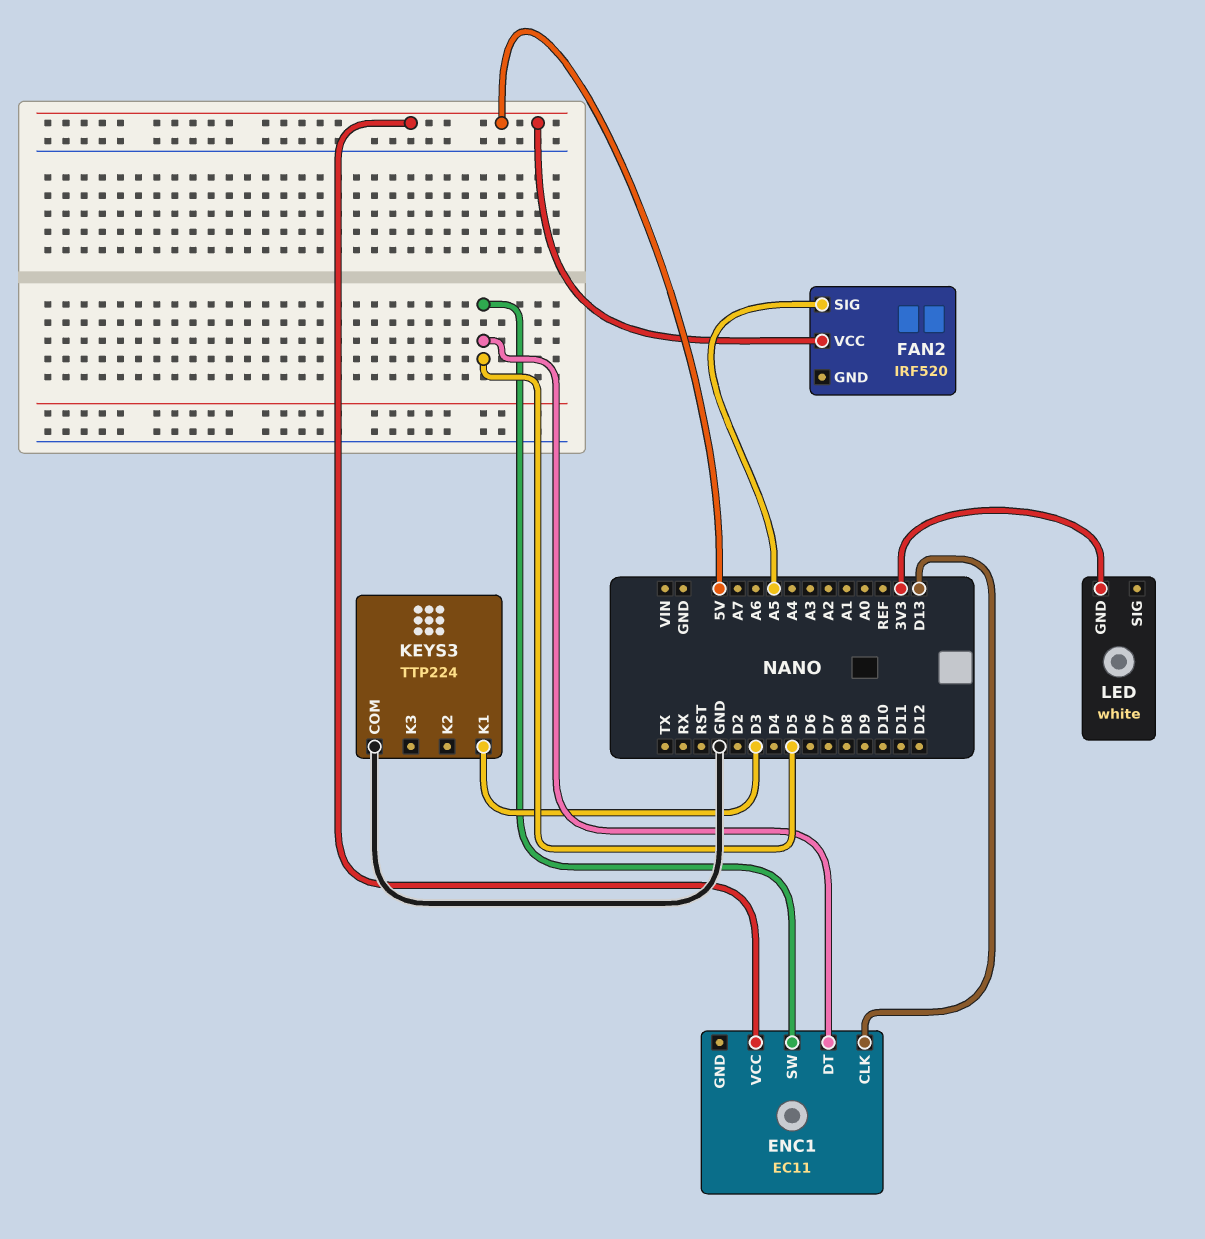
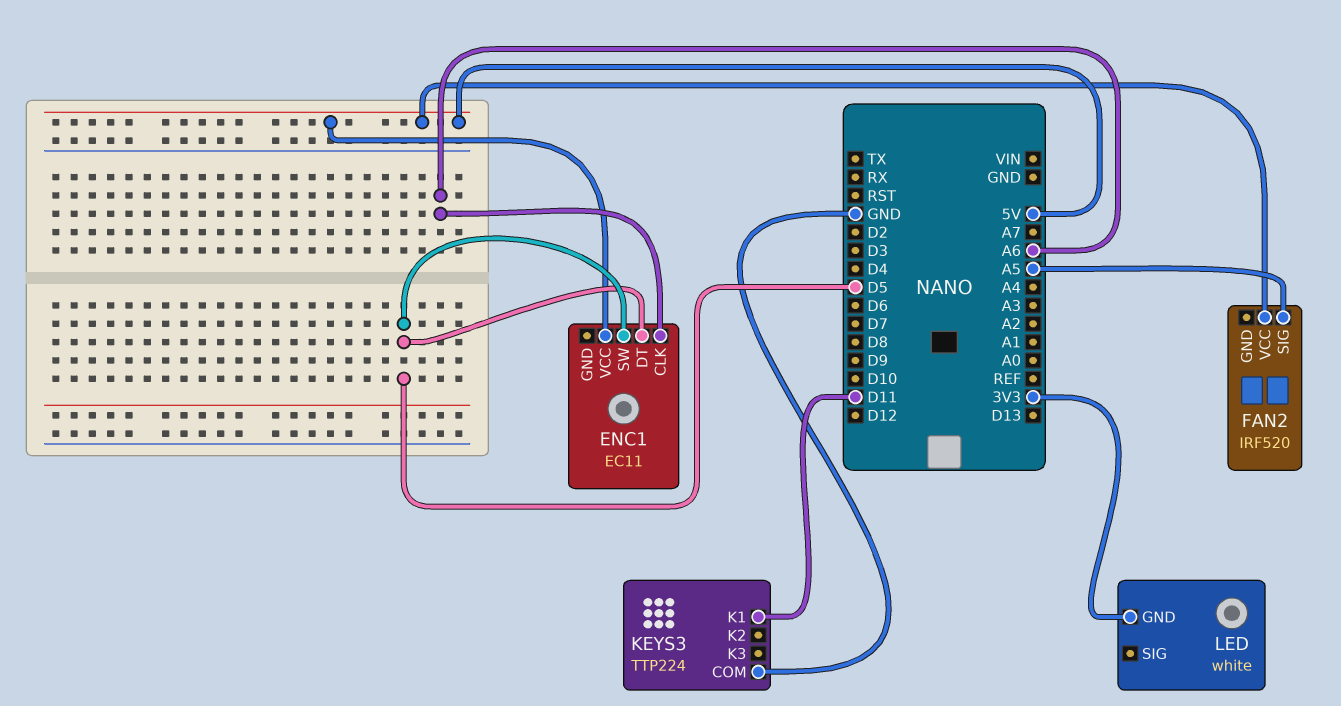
ENC1 pin CLK: D13 -> A6
KEYS3 pin K1: D3 -> D11

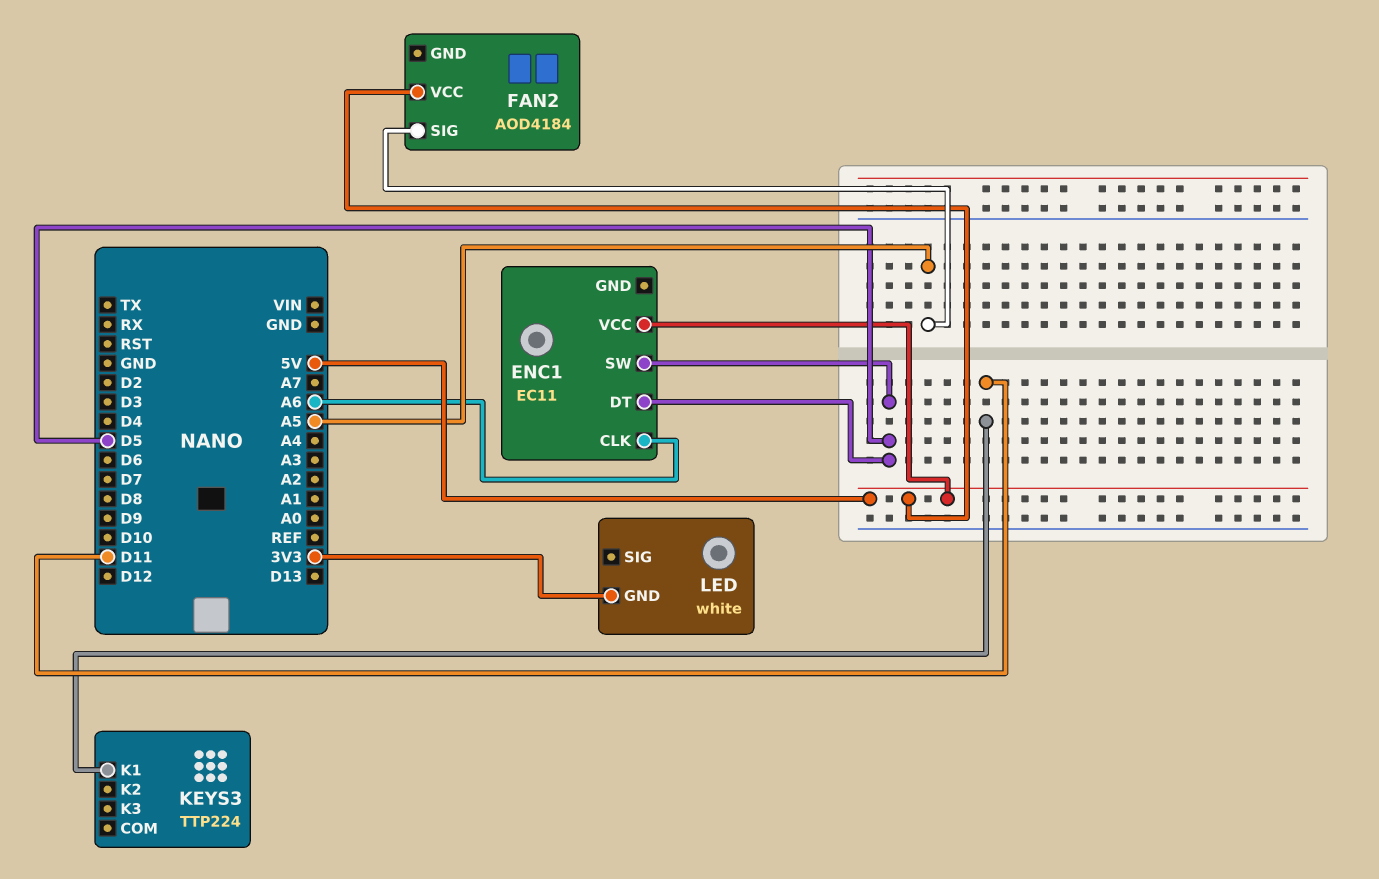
FAN2: IRF520 -> AOD4184
KEYS3 pin COM: GND -> none

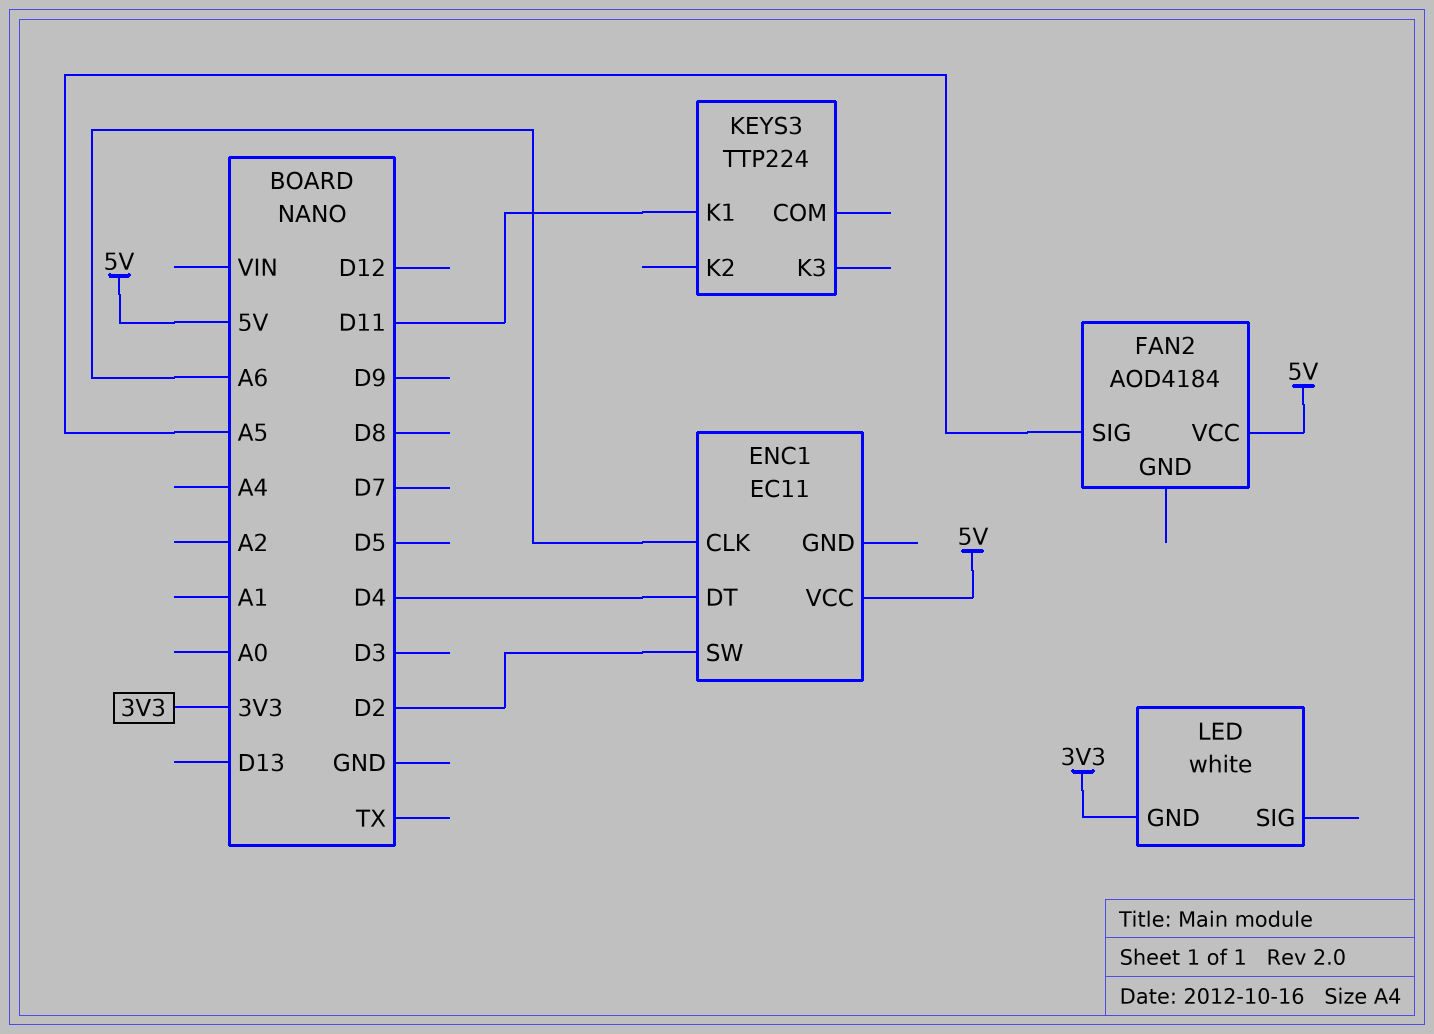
ENC1 pin DT: D5 -> D4
ENC1 pin SW: D5 -> D2

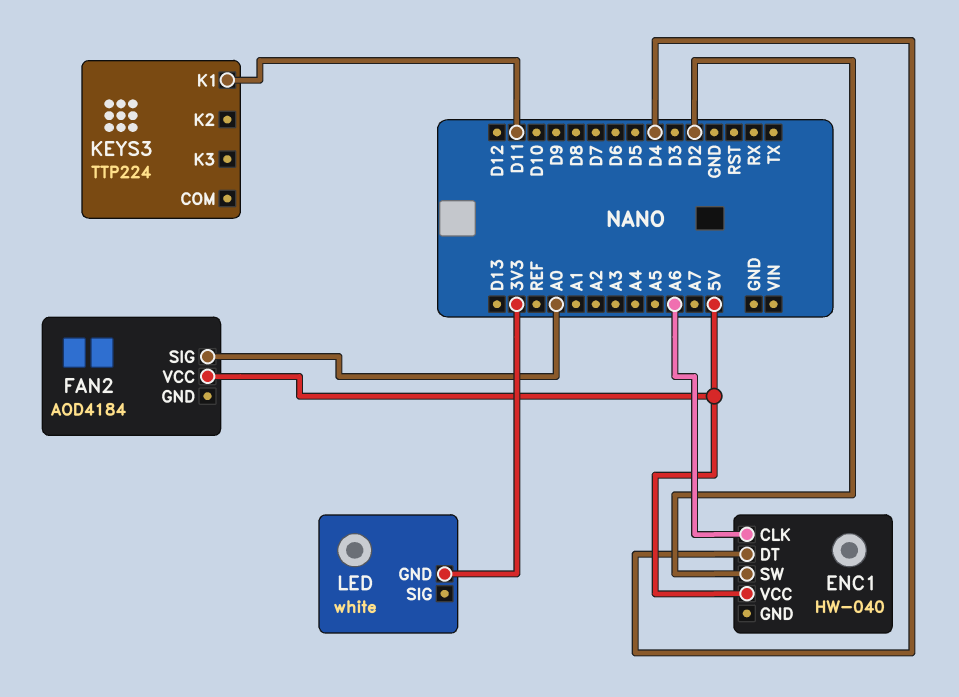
ENC1: EC11 -> HW-040
FAN2 pin SIG: A5 -> A0

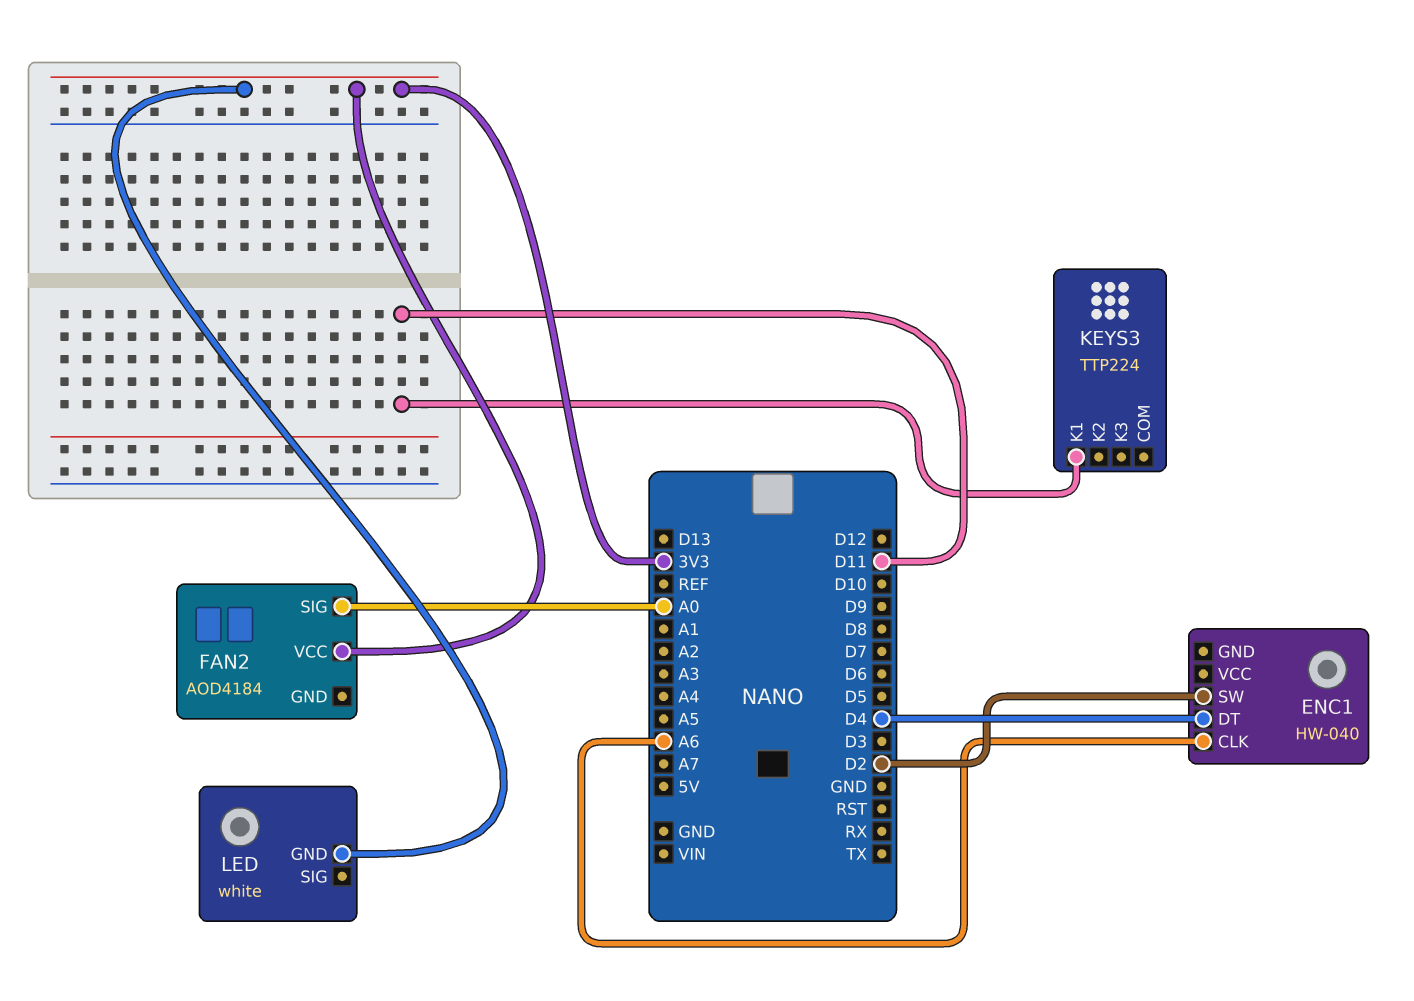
ENC1 pin VCC: 5V -> none
FAN2 pin VCC: 5V -> 3V3

